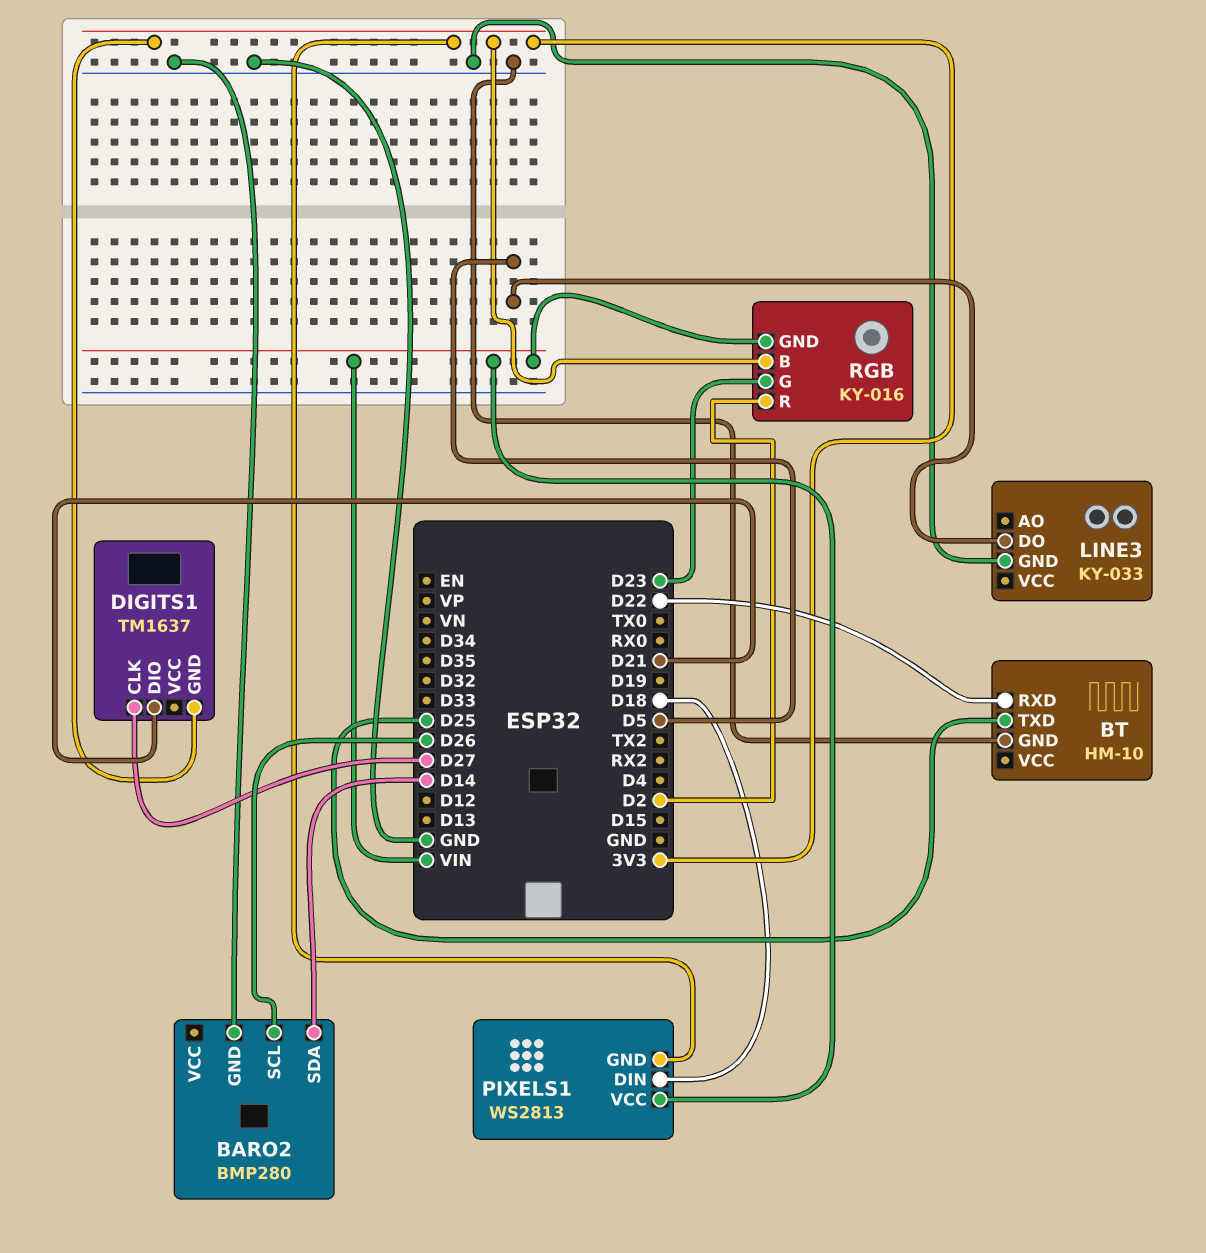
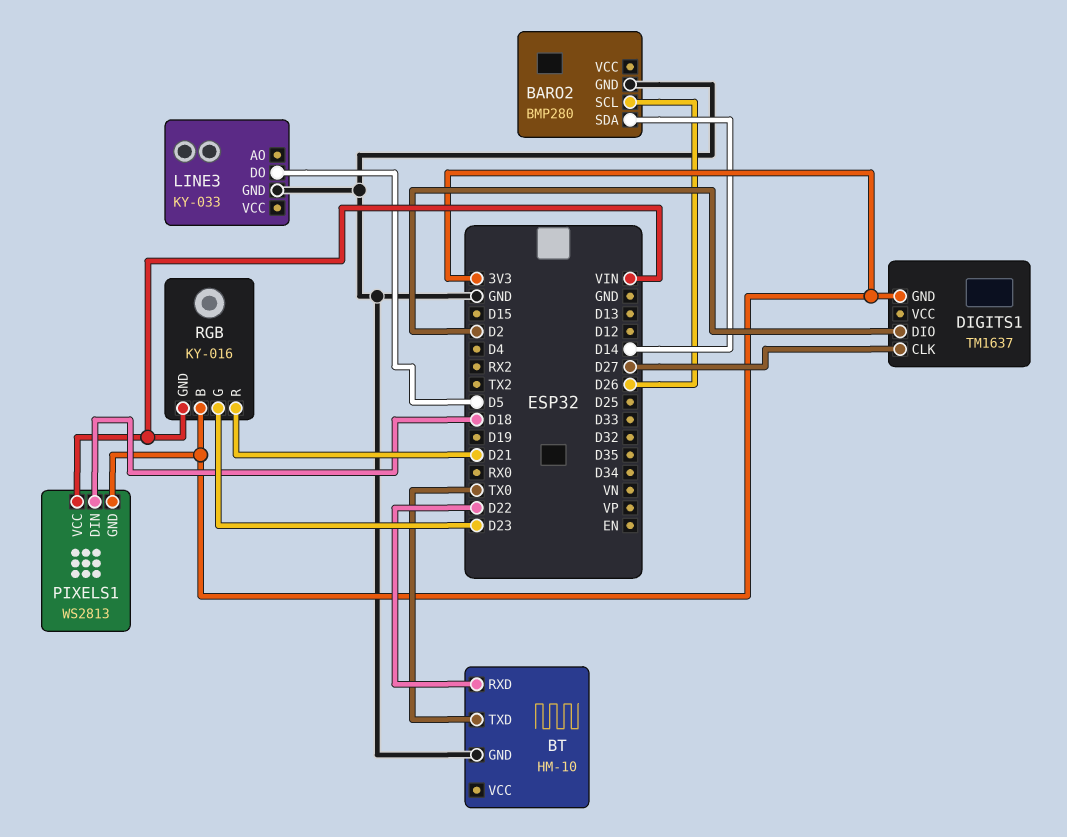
BT pin TXD: D25 -> TX0
DIGITS1 pin DIO: D21 -> D2
RGB pin R: D2 -> D21

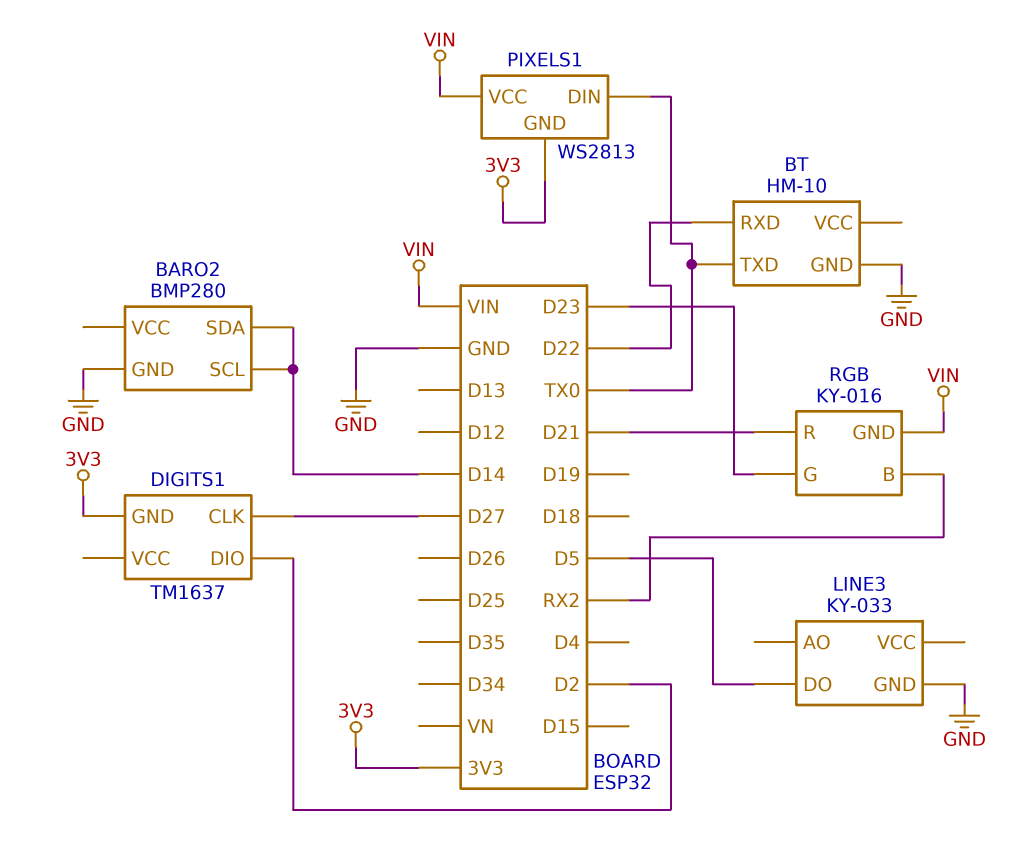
BARO2 pin SCL: D26 -> D14
PIXELS1 pin DIN: D18 -> TX0
RGB pin B: 3V3 -> RX2

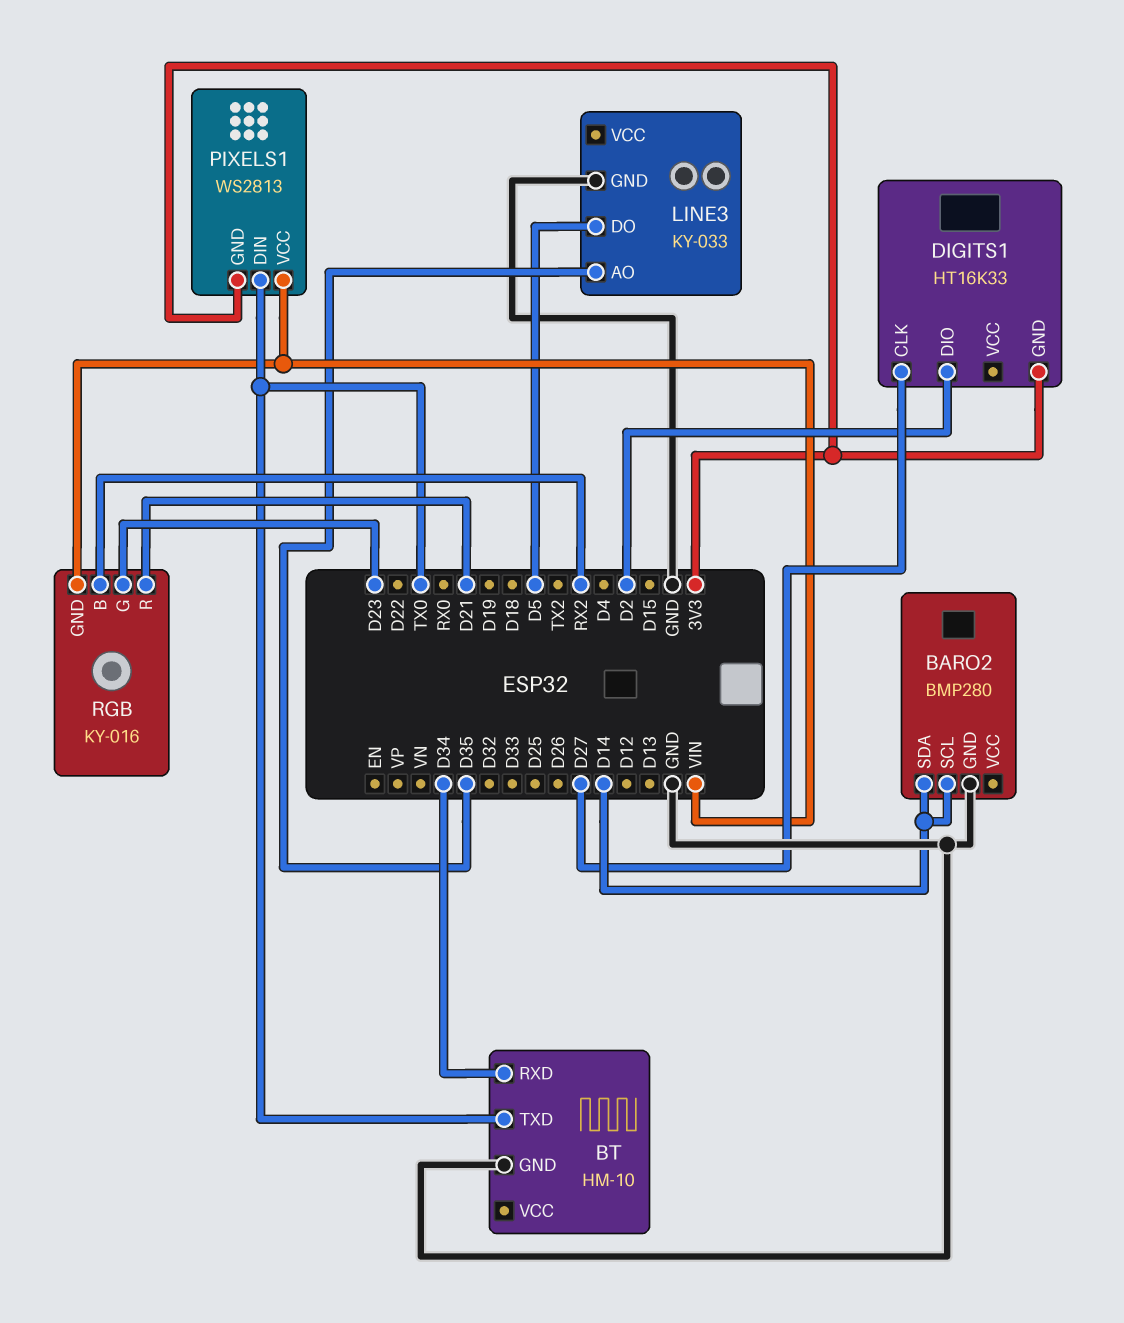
BT pin RXD: D22 -> D34
DIGITS1: TM1637 -> HT16K33
LINE3 pin AO: none -> D35

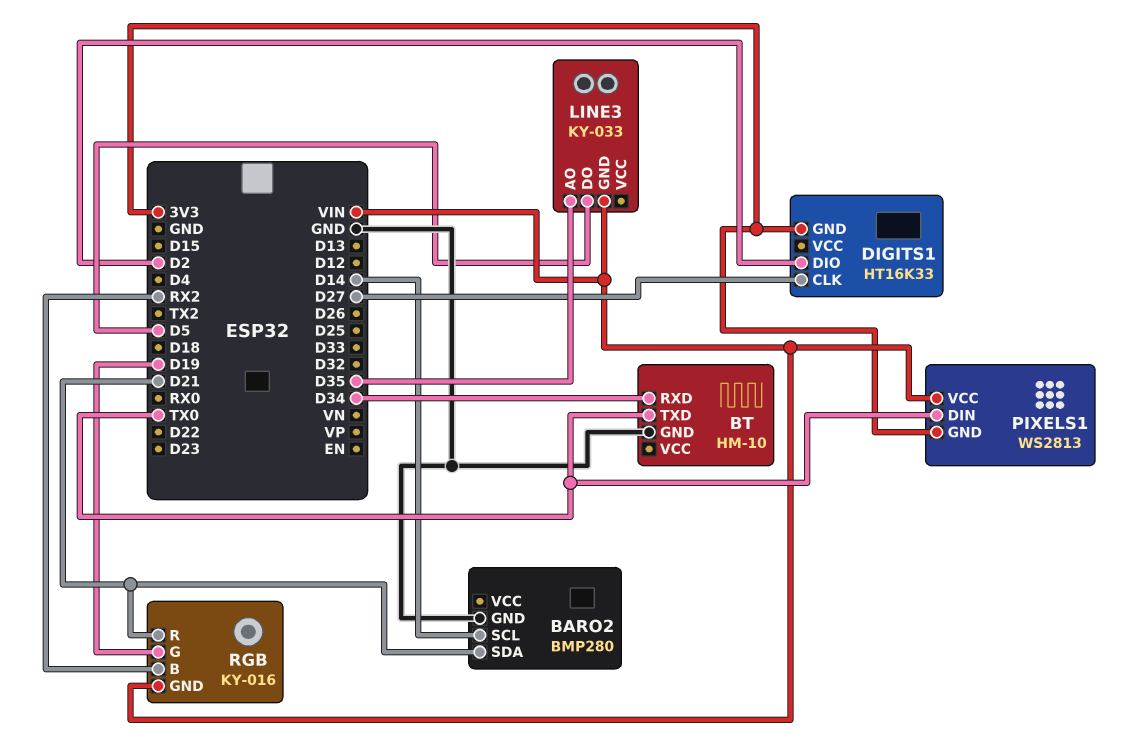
BARO2 pin SDA: D14 -> D21
LINE3 pin GND: GND -> VIN
RGB pin G: D23 -> D19

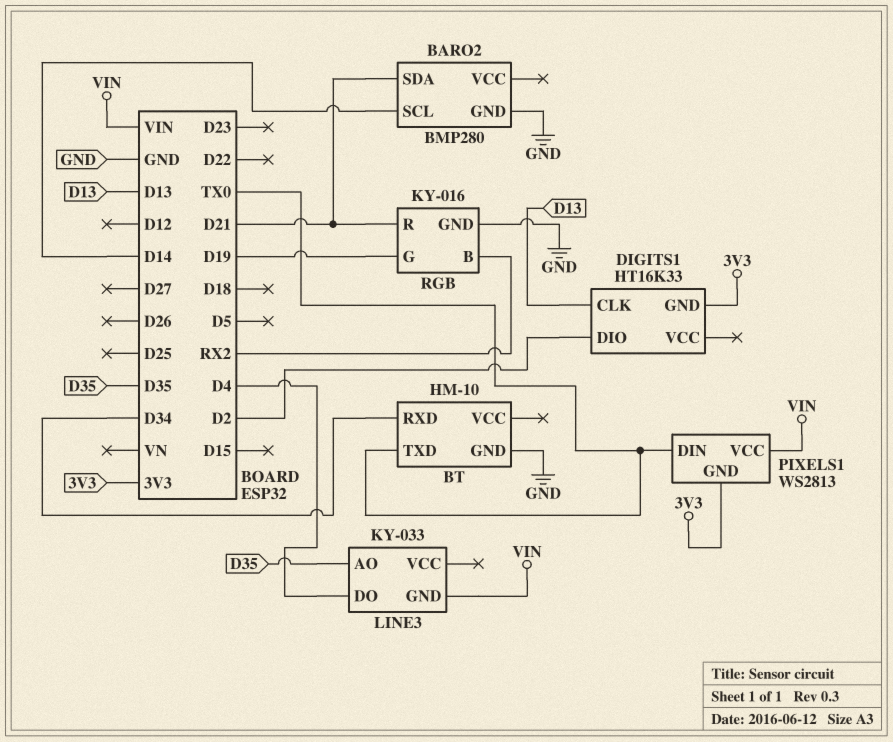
DIGITS1 pin CLK: D27 -> D13
LINE3 pin DO: D5 -> D4
RGB pin GND: VIN -> GND

